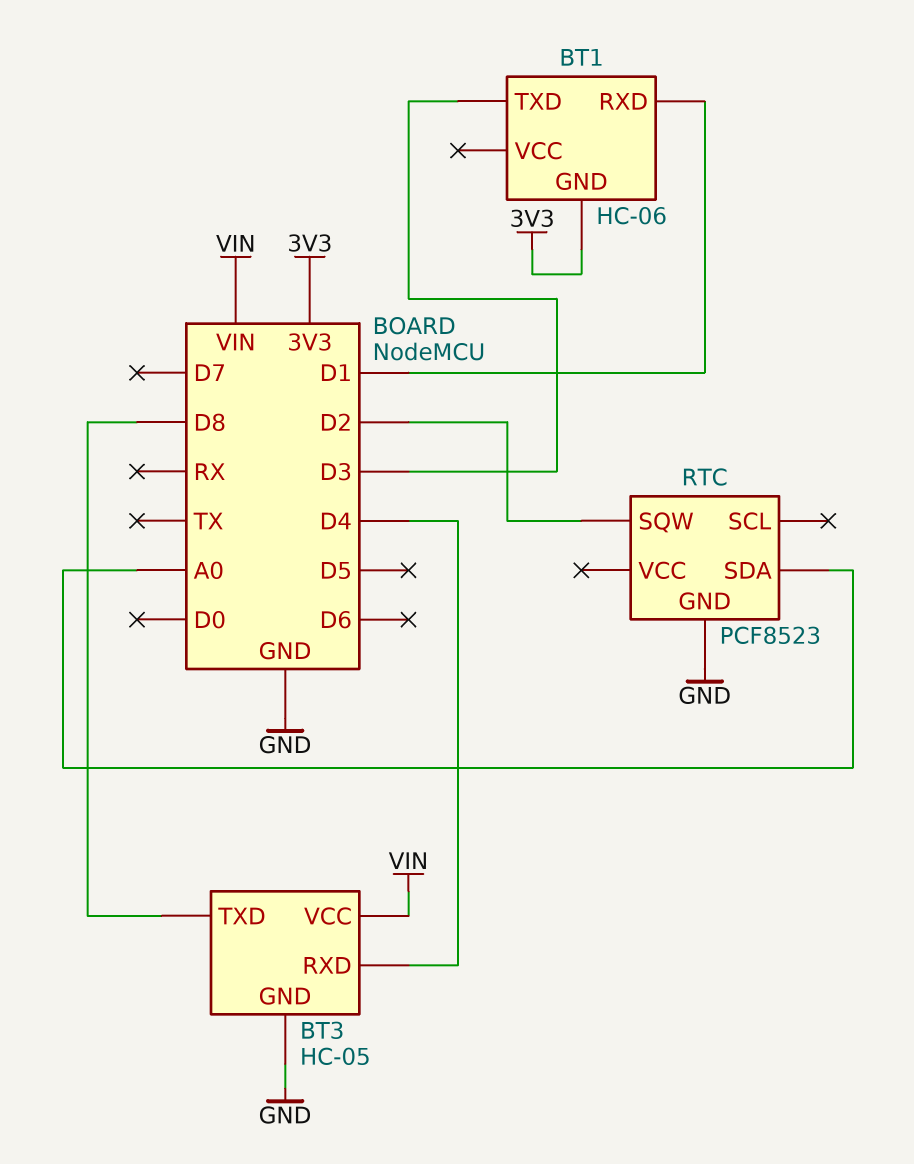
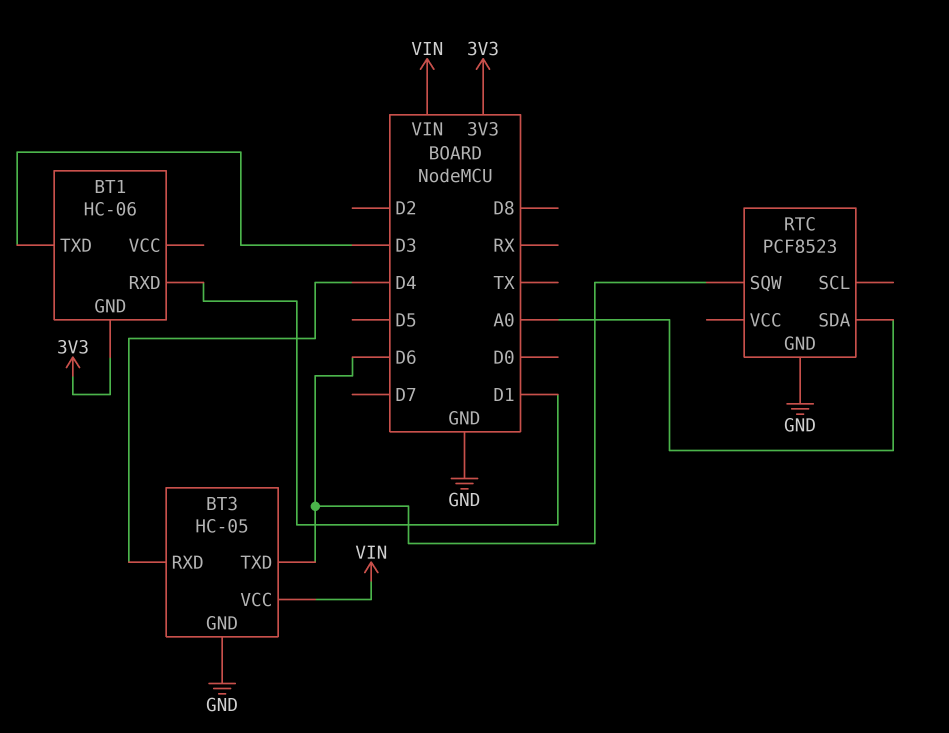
BT3 pin TXD: D8 -> D6
RTC pin SQW: D2 -> D6

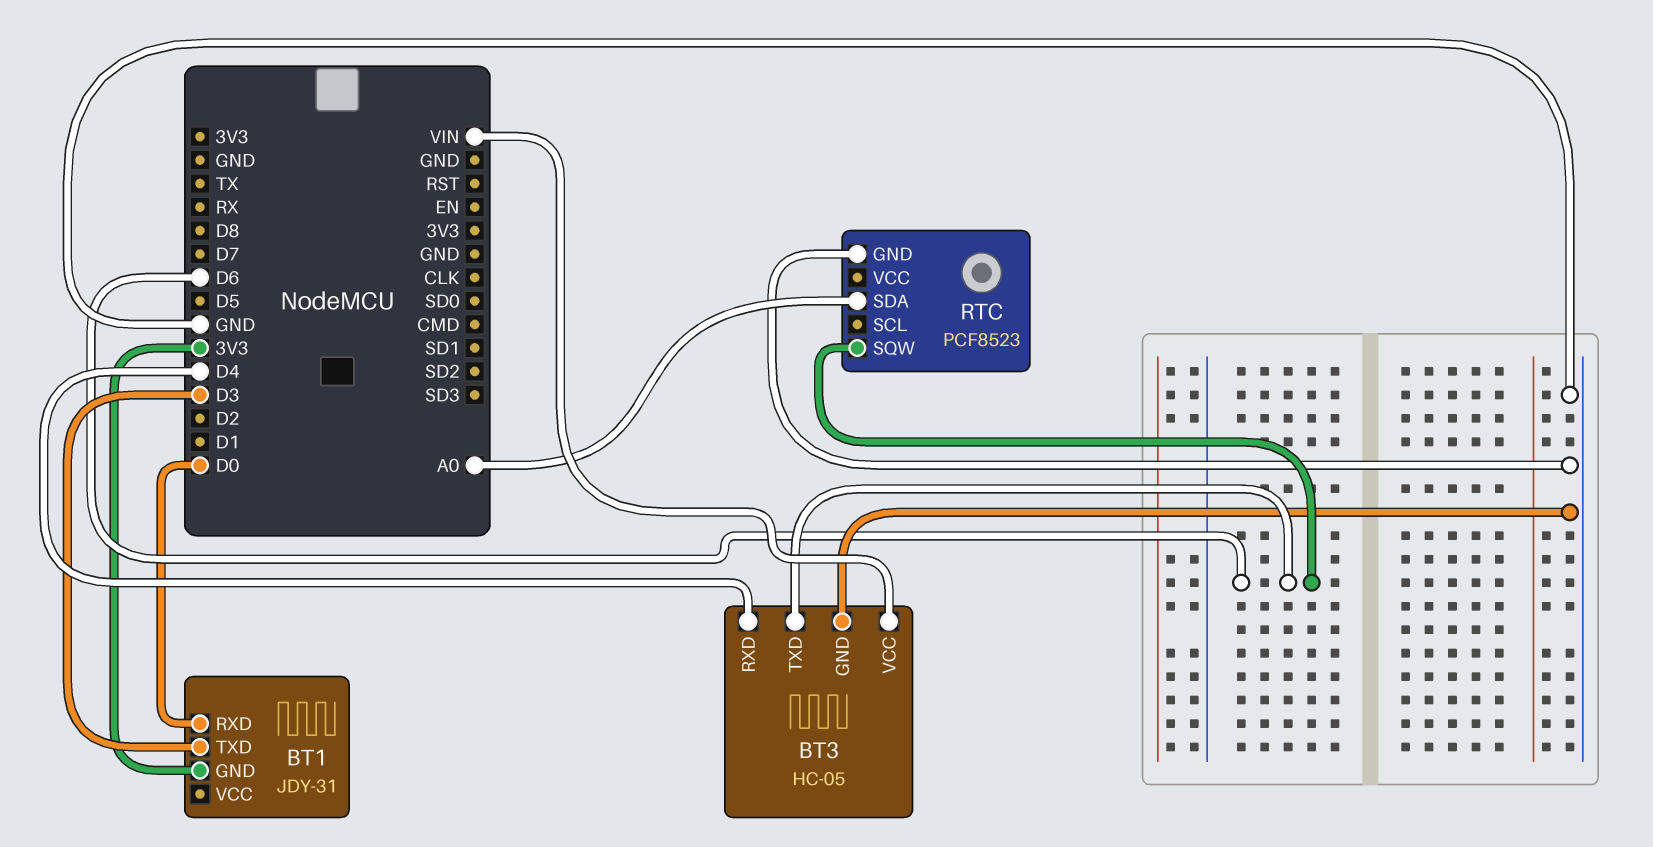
BT1: HC-06 -> JDY-31
BT1 pin RXD: D1 -> D0

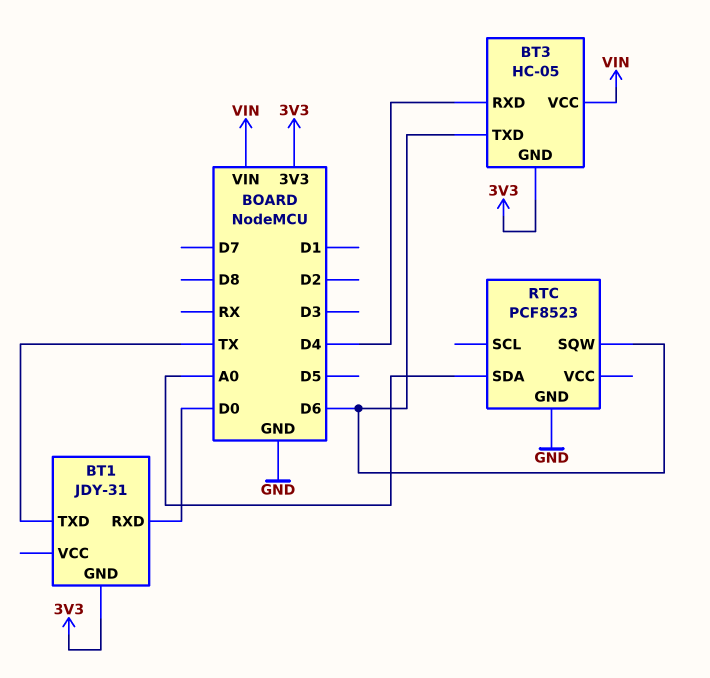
BT1 pin TXD: D3 -> TX
BT3 pin GND: GND -> 3V3

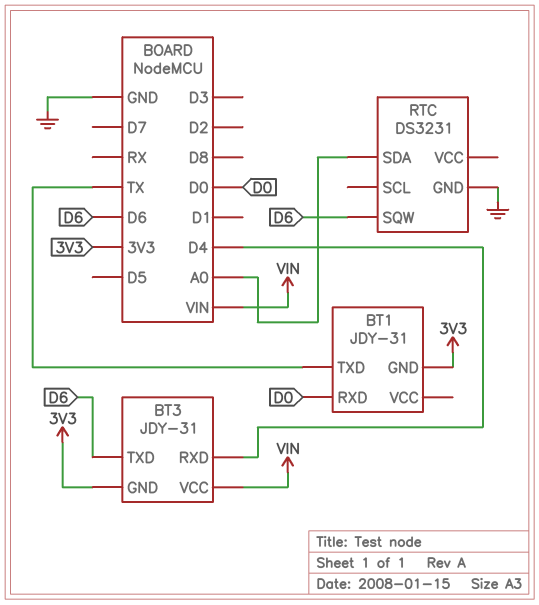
BT3: HC-05 -> JDY-31
RTC: PCF8523 -> DS3231

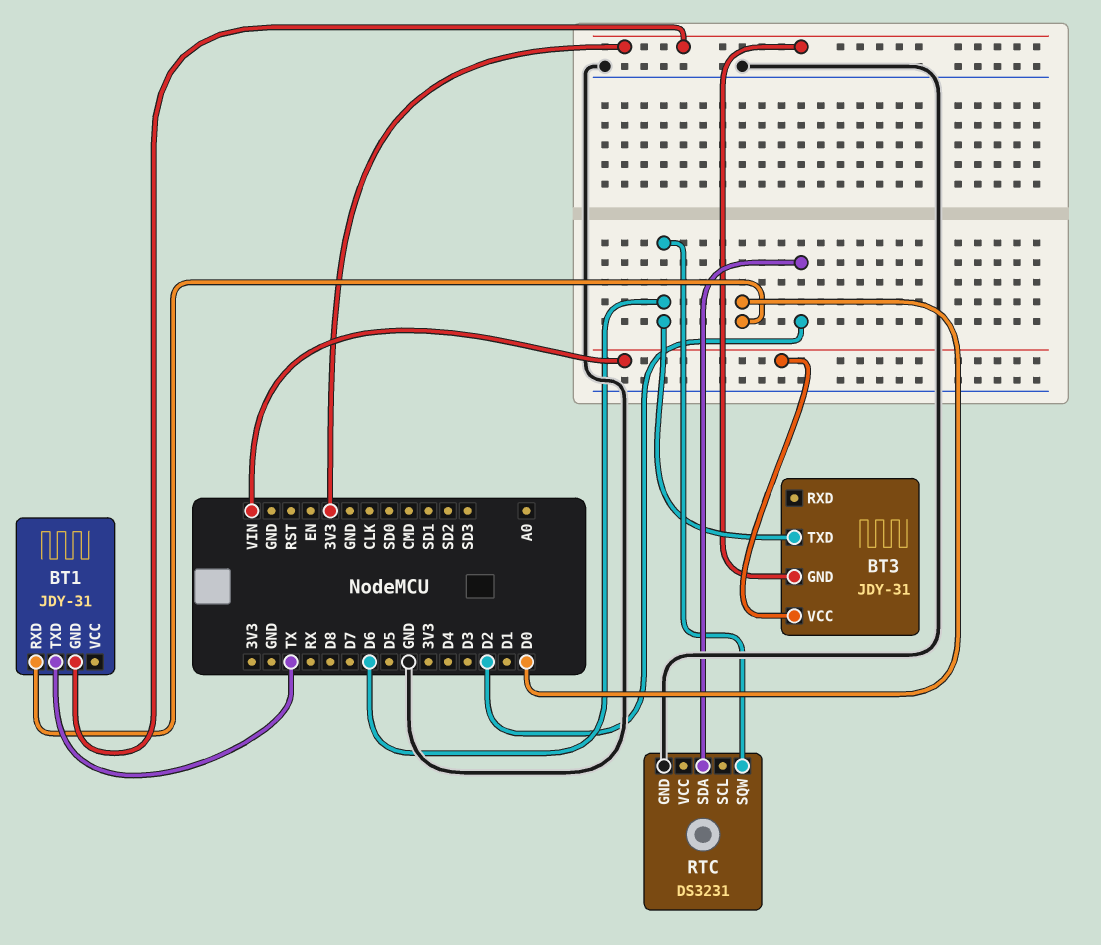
BT3 pin RXD: D4 -> none
RTC pin SDA: A0 -> D2

